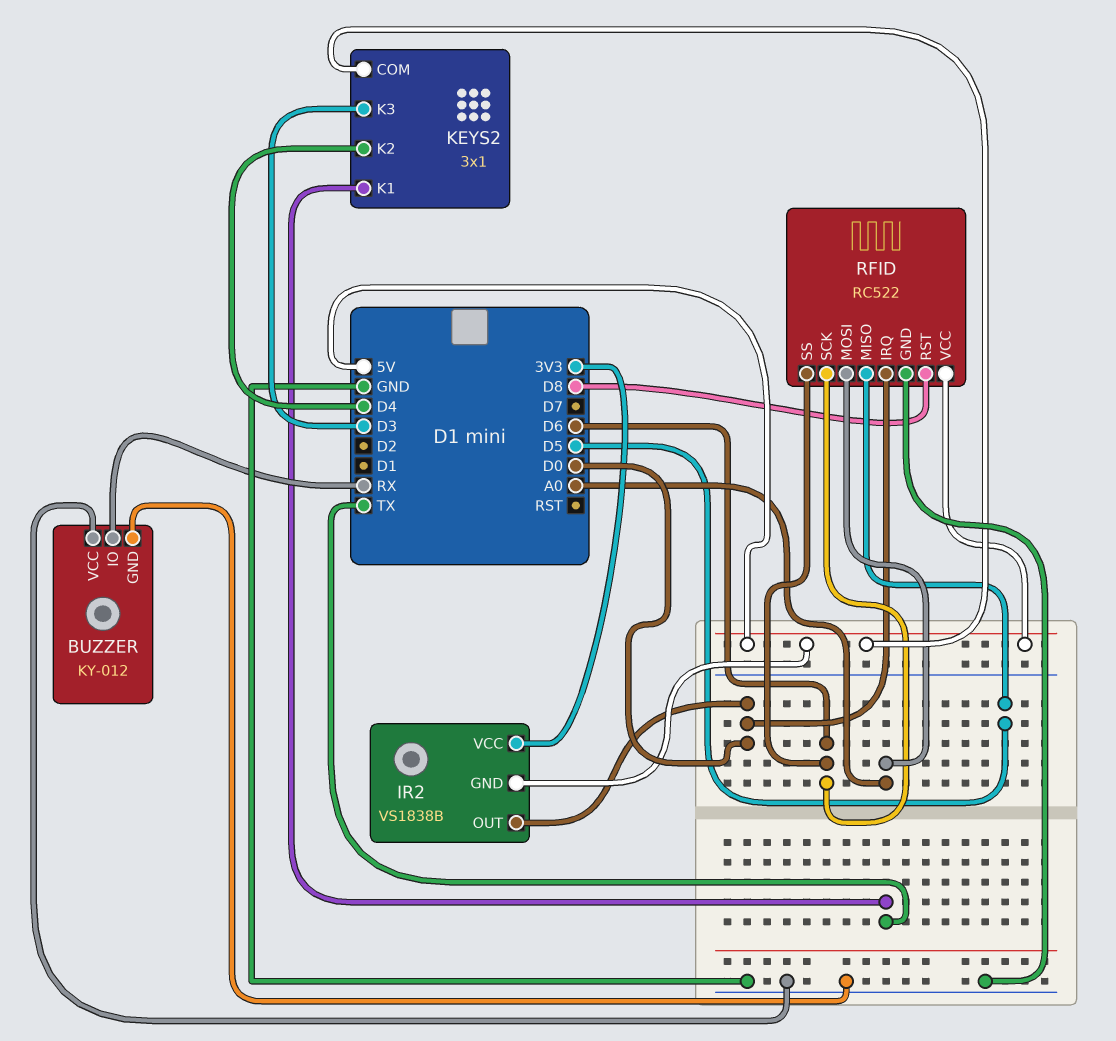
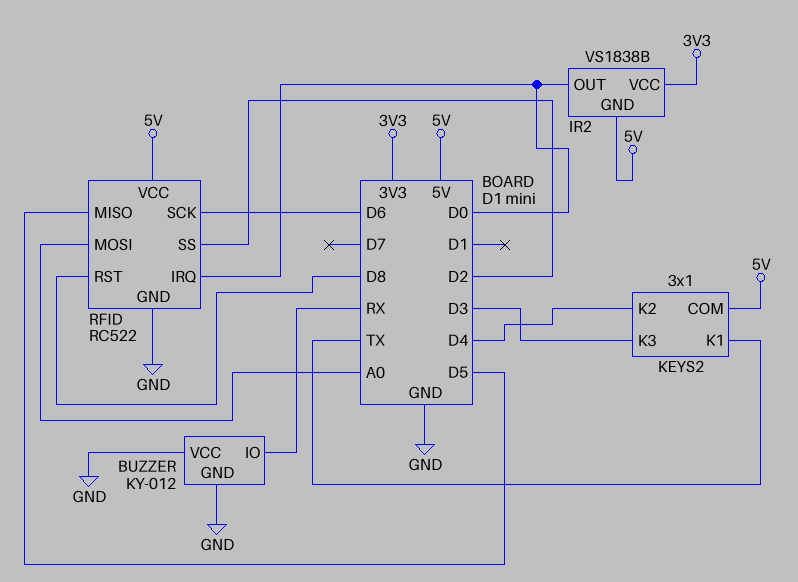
RFID pin SS: D6 -> D2

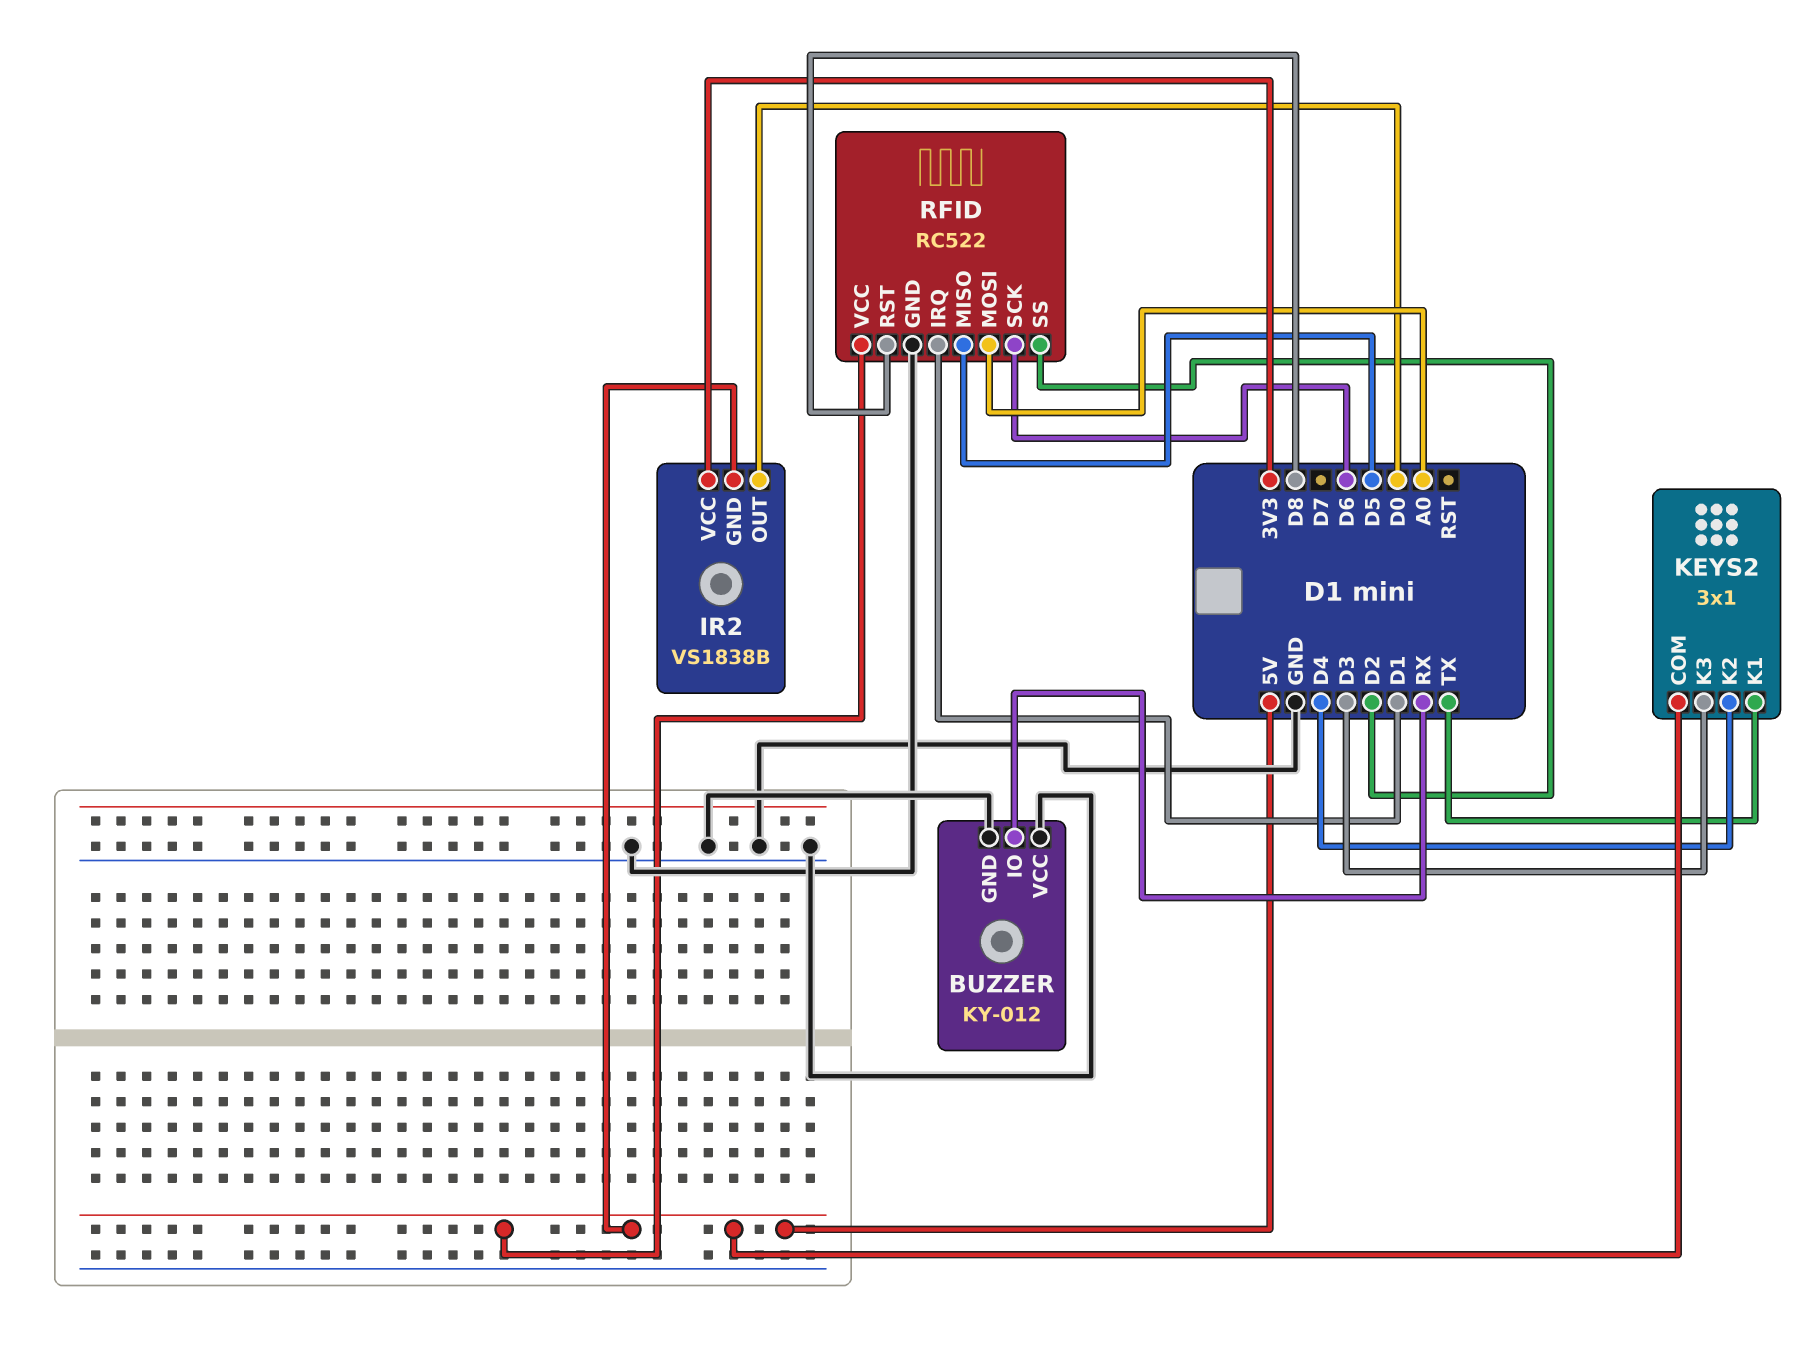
RFID pin IRQ: D0 -> D1

